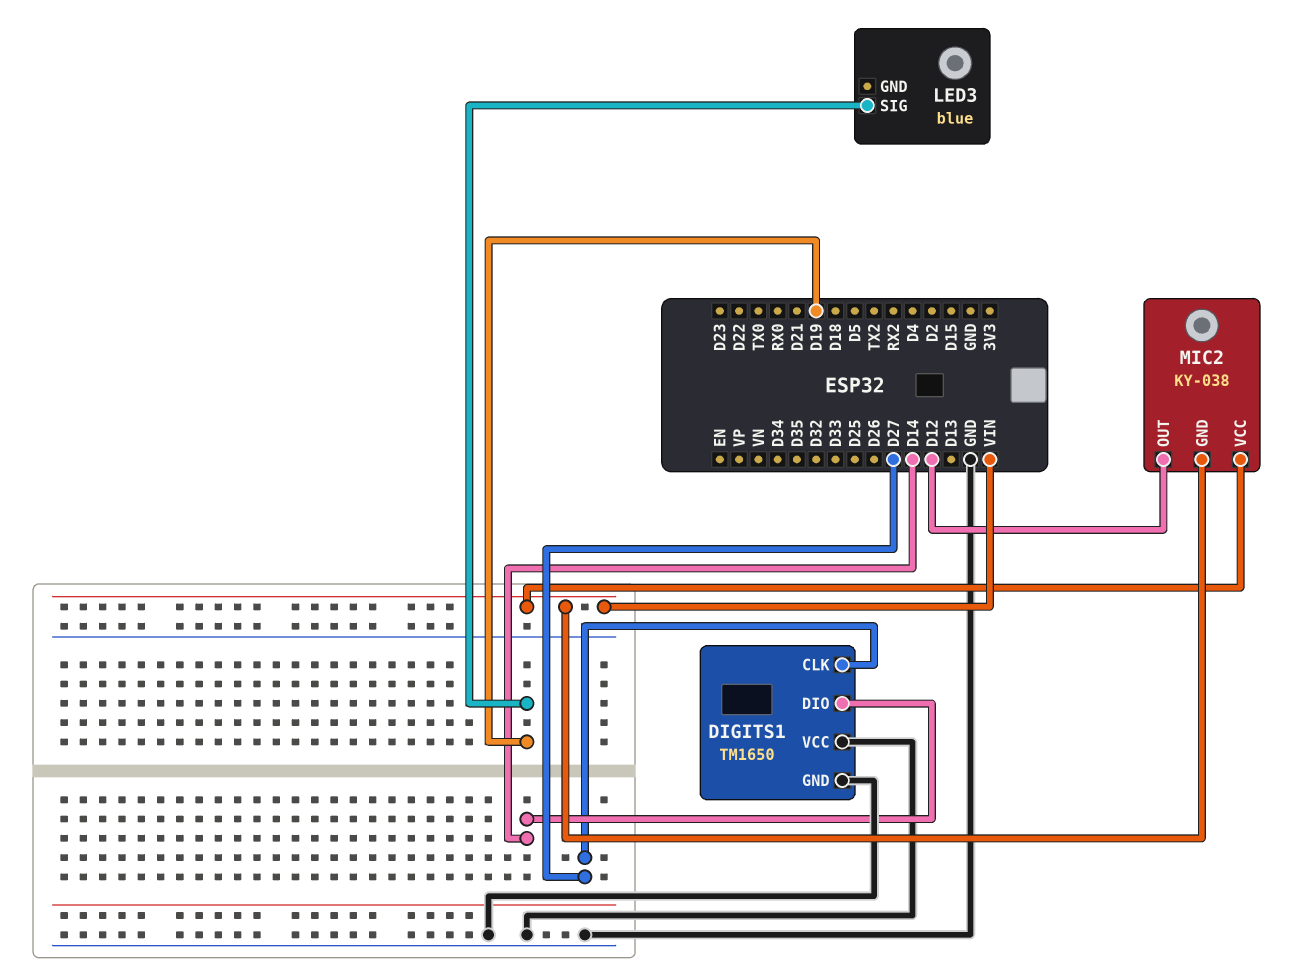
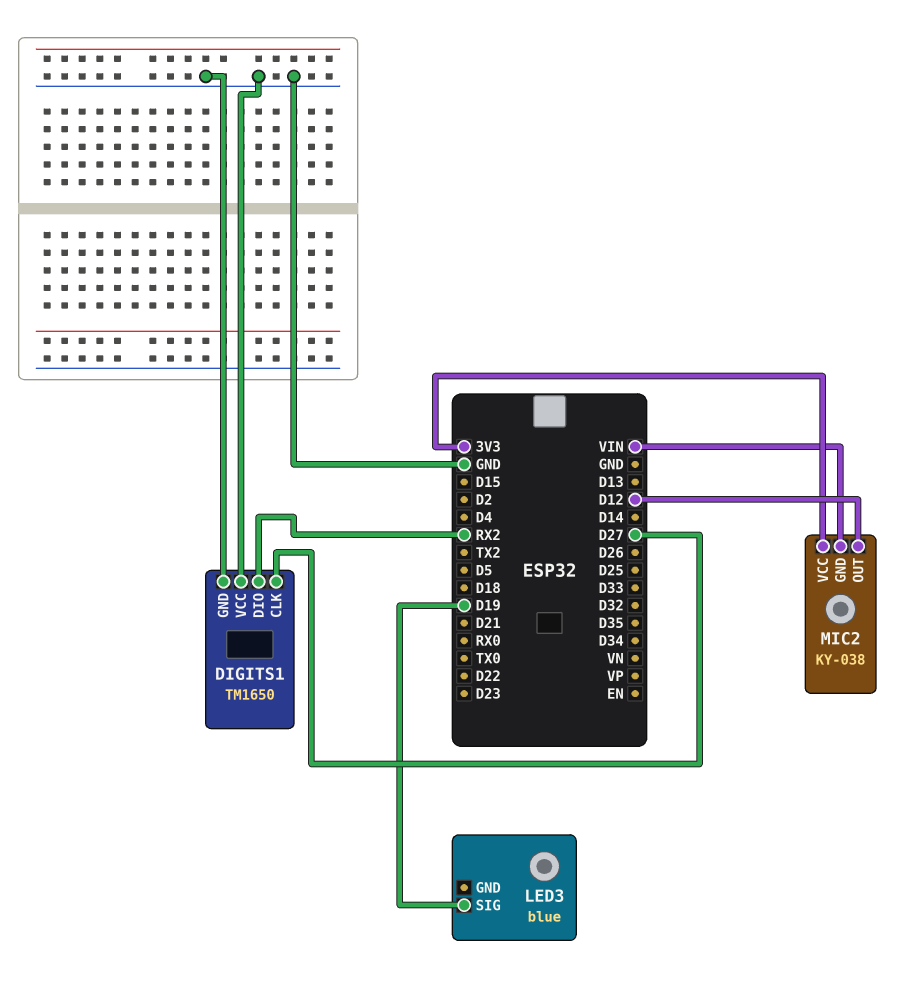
DIGITS1 pin DIO: D14 -> RX2
MIC2 pin VCC: VIN -> 3V3

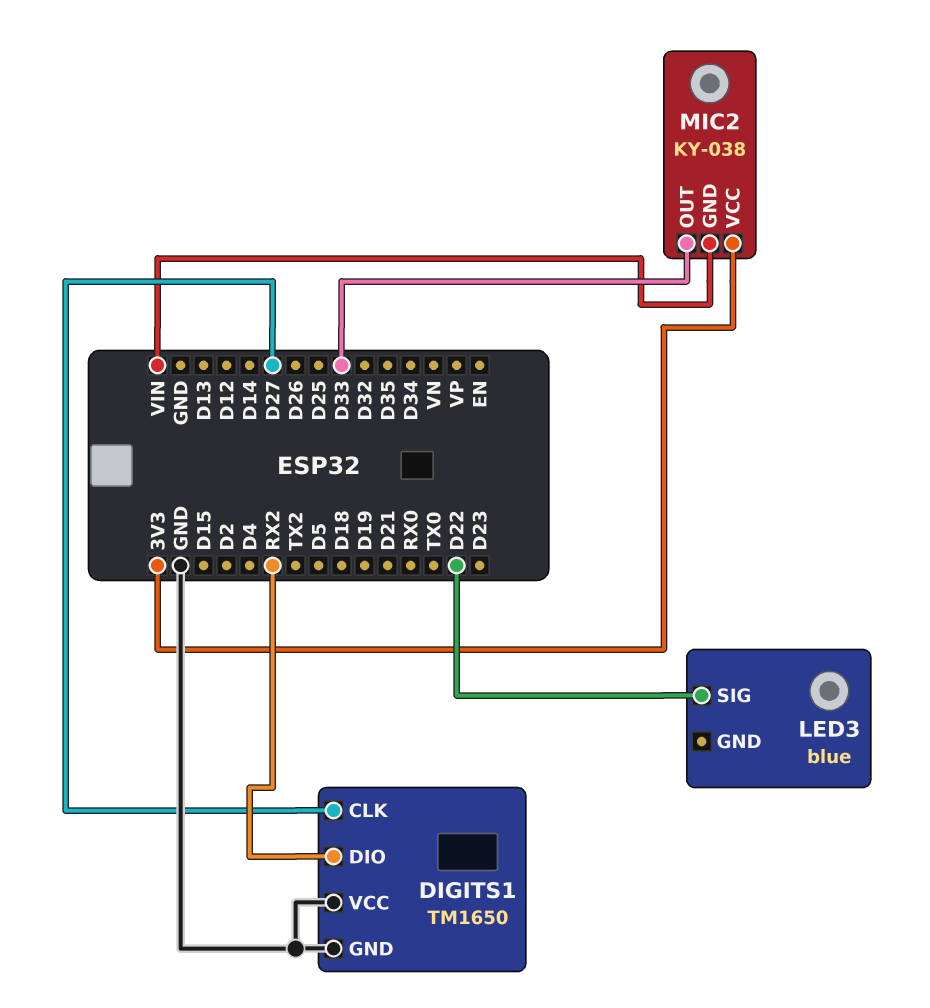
LED3 pin SIG: D19 -> D22
MIC2 pin OUT: D12 -> D33

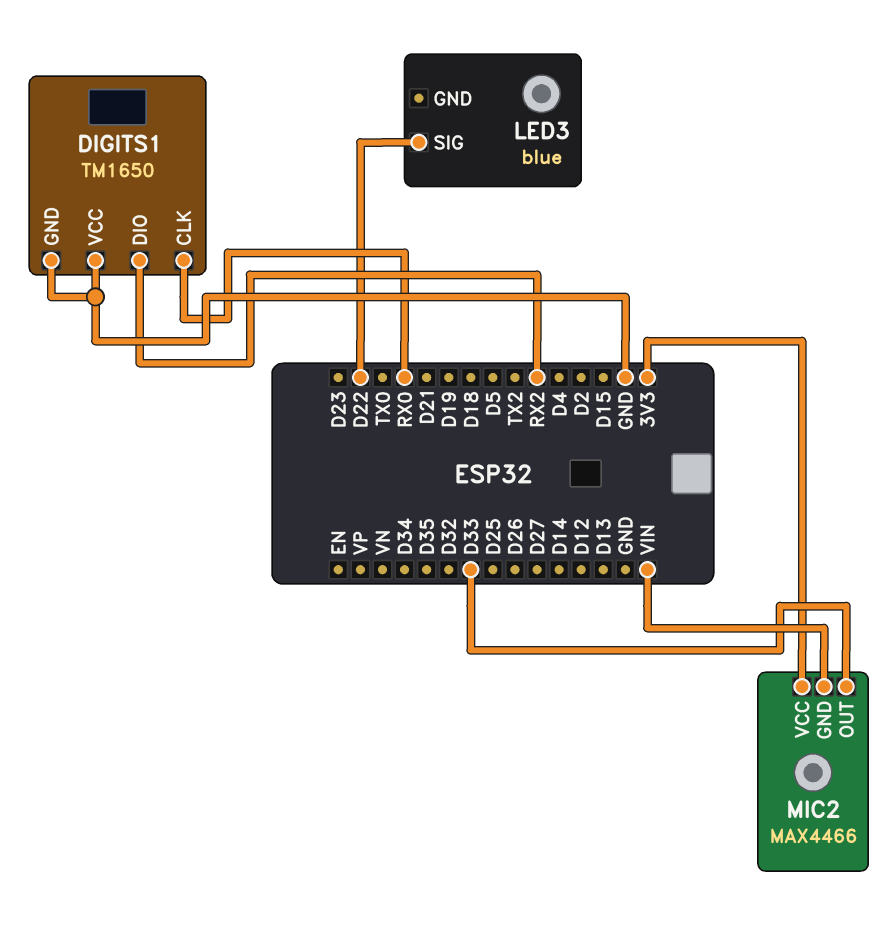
DIGITS1 pin CLK: D27 -> RX0
MIC2: KY-038 -> MAX4466

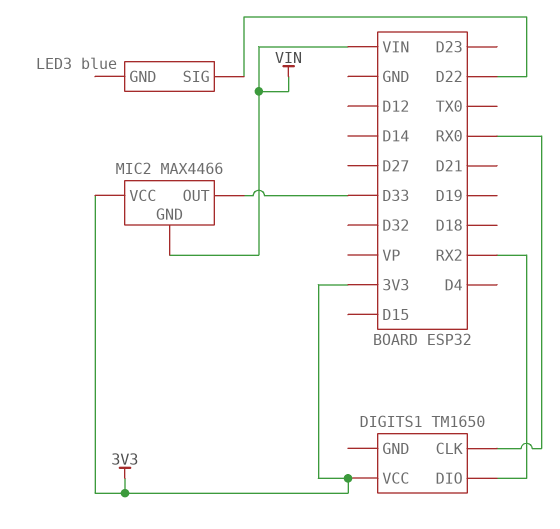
DIGITS1 pin GND: GND -> none
DIGITS1 pin VCC: GND -> 3V3

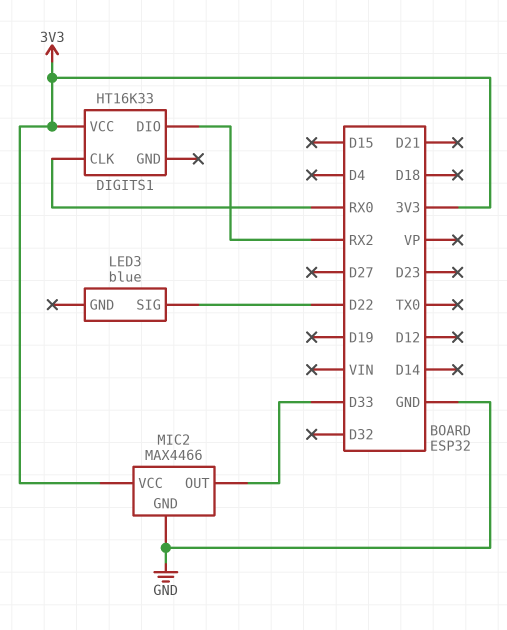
DIGITS1: TM1650 -> HT16K33
MIC2 pin GND: VIN -> GND

